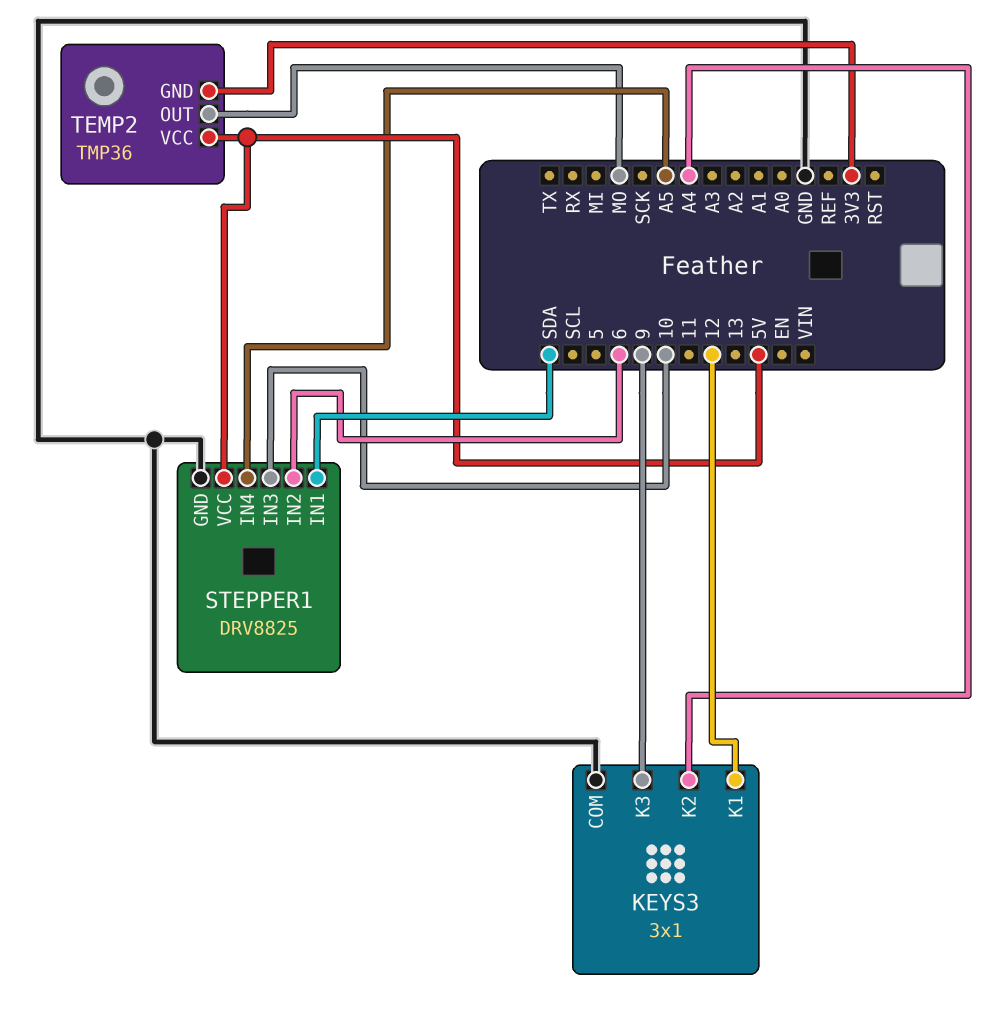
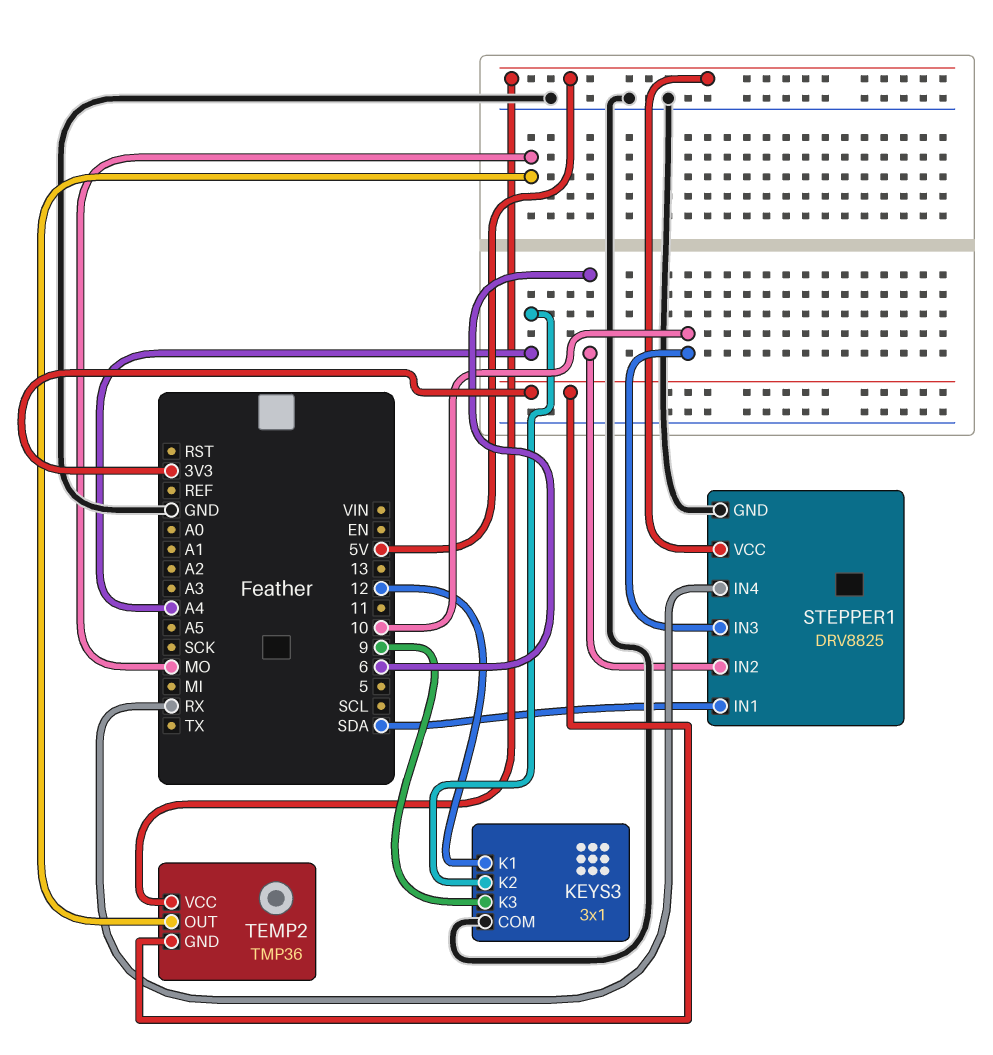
STEPPER1 pin IN4: A5 -> RX

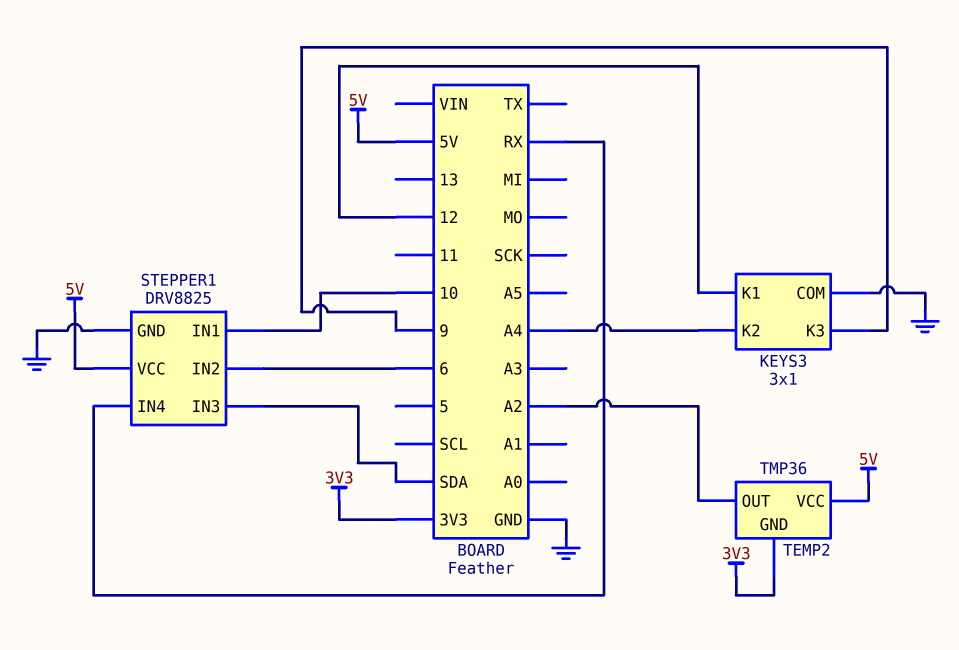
STEPPER1 pin IN1: SDA -> 10
STEPPER1 pin IN3: 10 -> SDA
TEMP2 pin OUT: MO -> A2

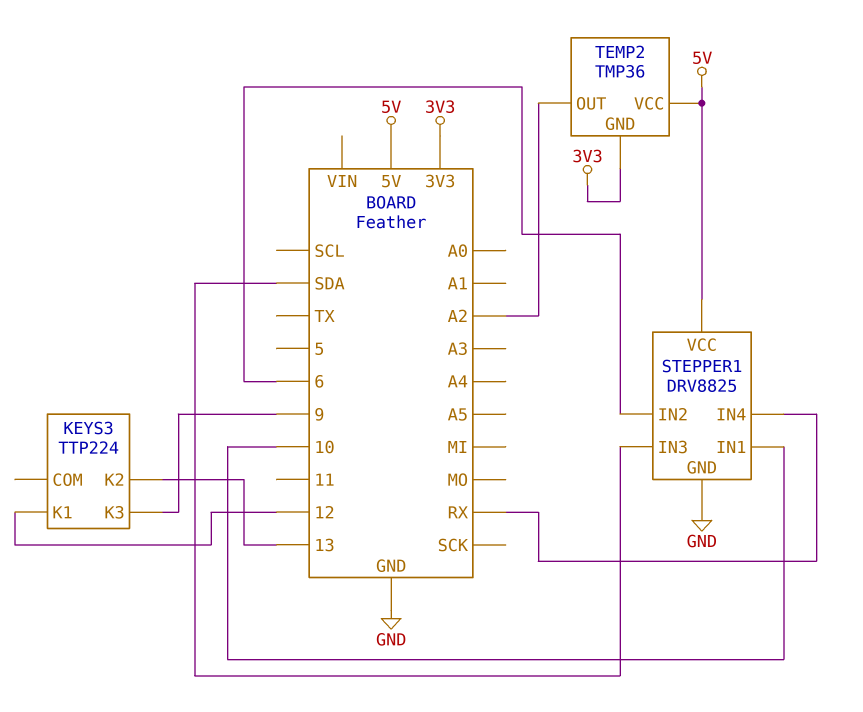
KEYS3: 3x1 -> TTP224
KEYS3 pin COM: GND -> none
KEYS3 pin K2: A4 -> 13

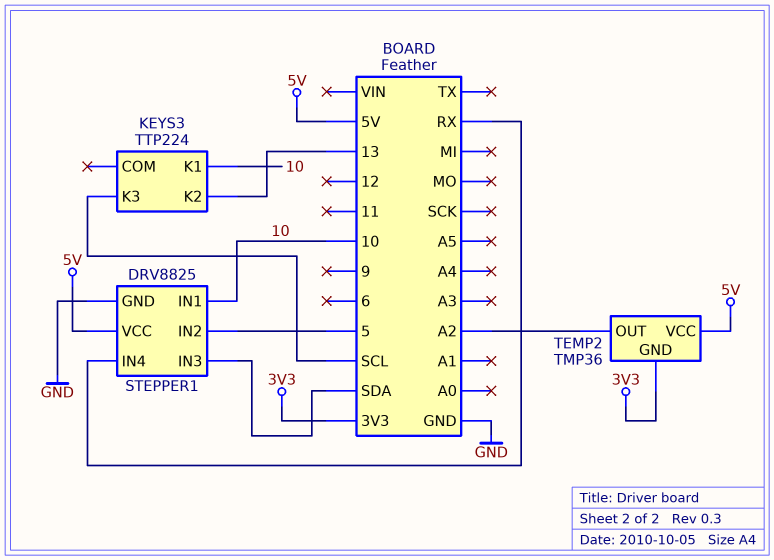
KEYS3 pin K1: 12 -> 10
KEYS3 pin K3: 9 -> SCL
STEPPER1 pin IN2: 6 -> 5

